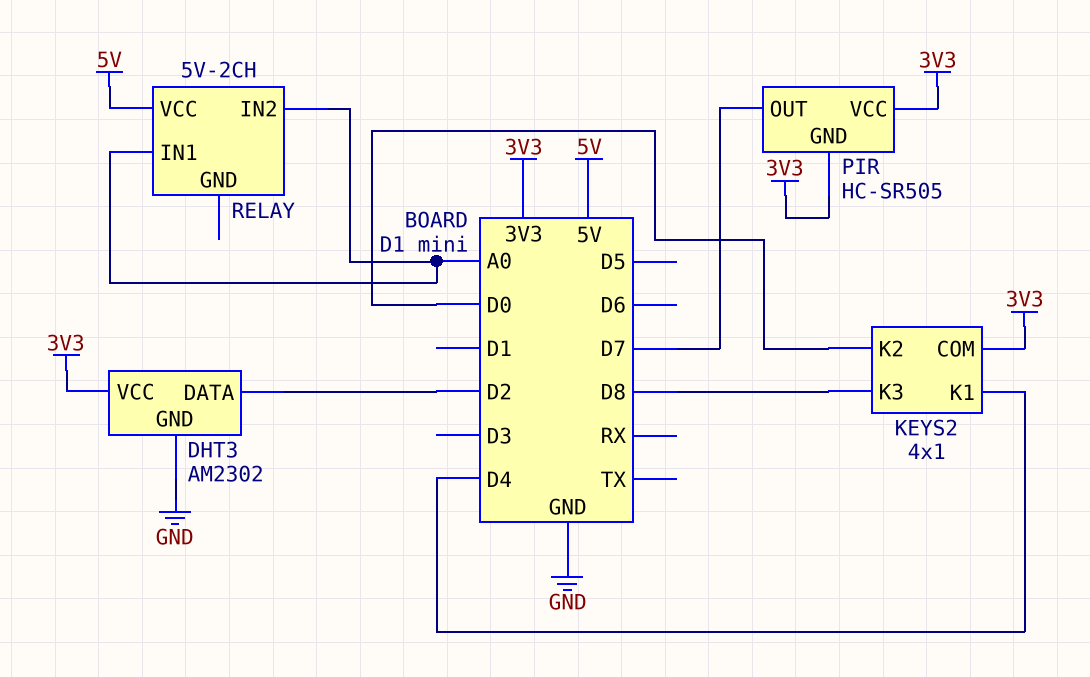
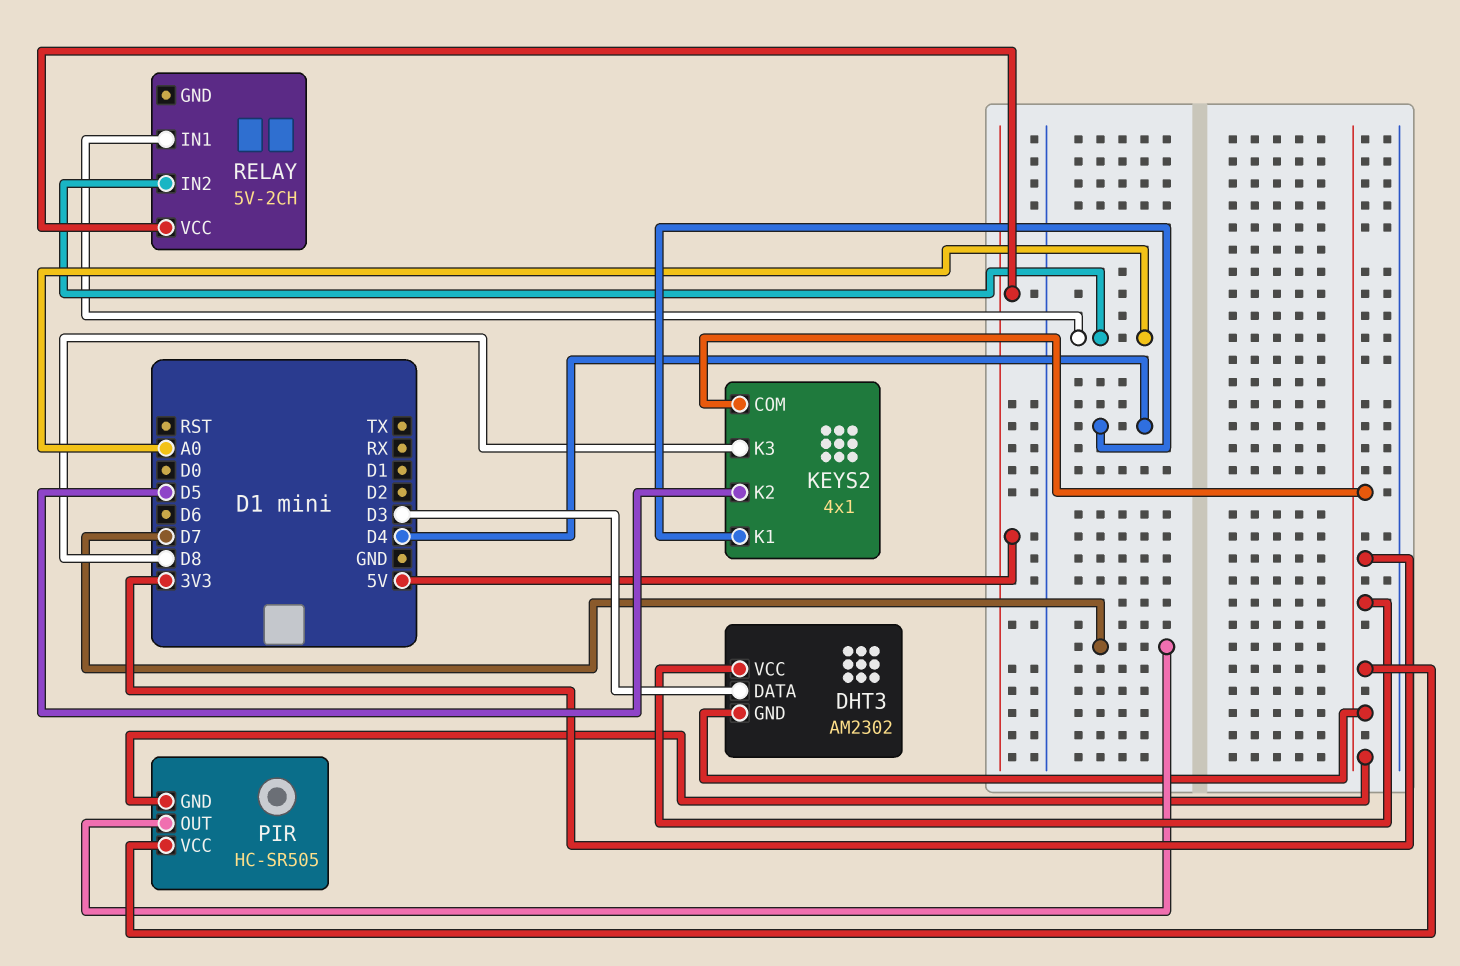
DHT3 pin DATA: D2 -> D3
DHT3 pin GND: GND -> 3V3
KEYS2 pin K2: D0 -> D5

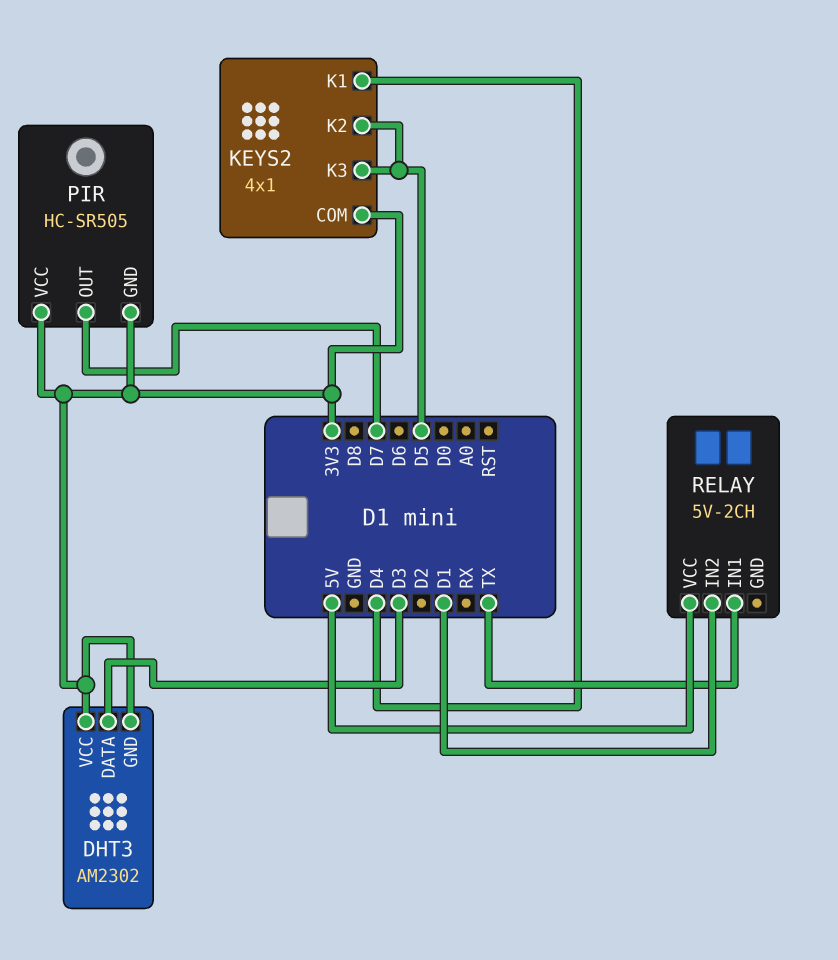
KEYS2 pin K3: D8 -> D5
RELAY pin IN1: A0 -> TX
RELAY pin IN2: A0 -> D1

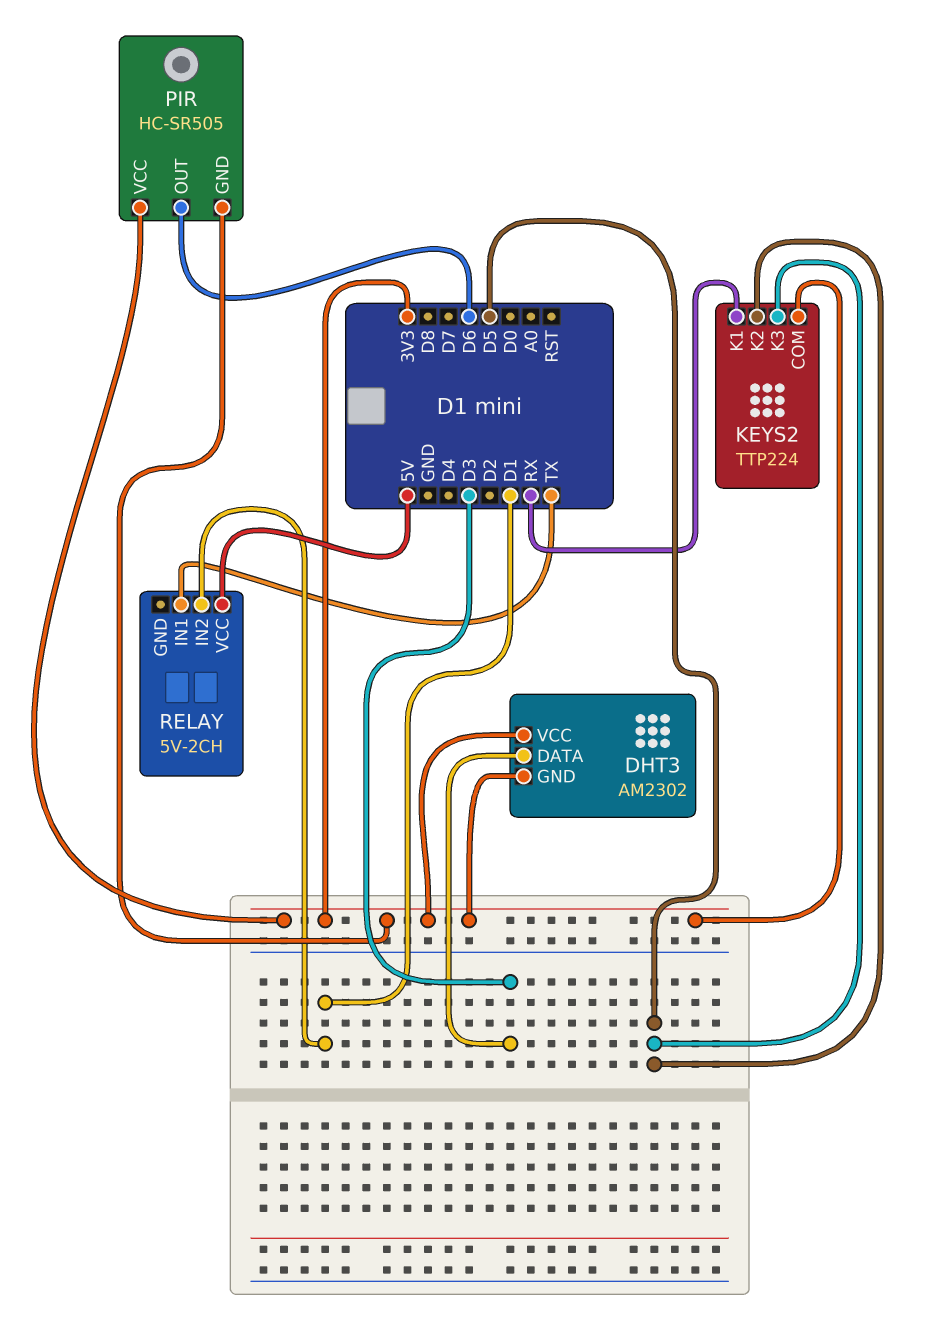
KEYS2: 4x1 -> TTP224
KEYS2 pin K1: D4 -> RX
PIR pin OUT: D7 -> D6

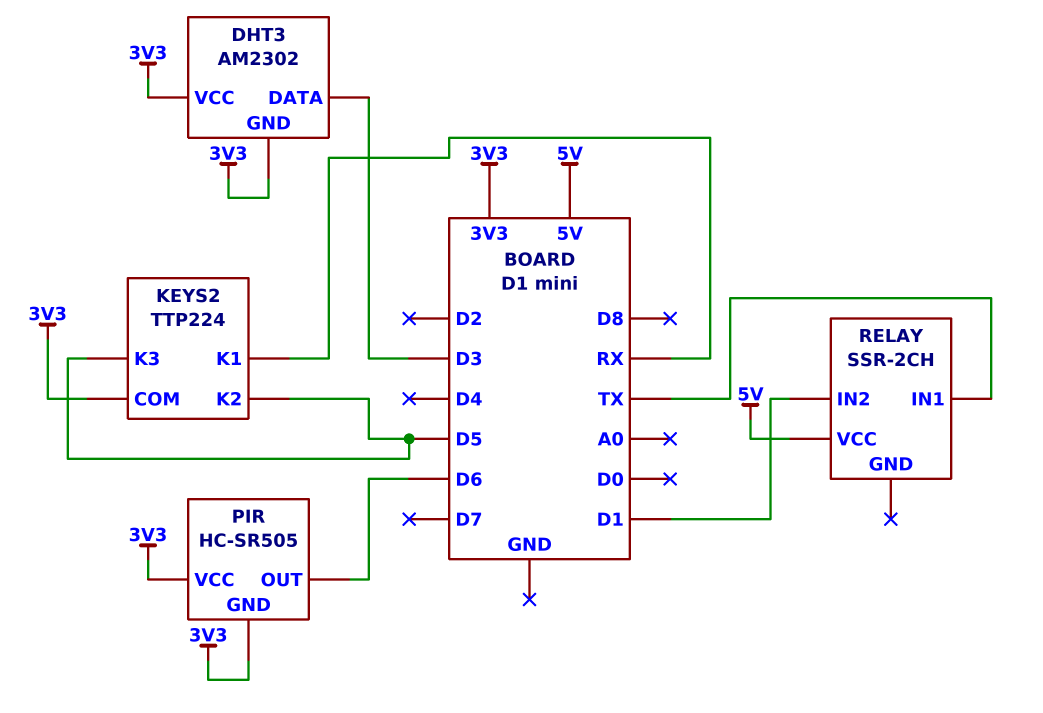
RELAY: 5V-2CH -> SSR-2CH

